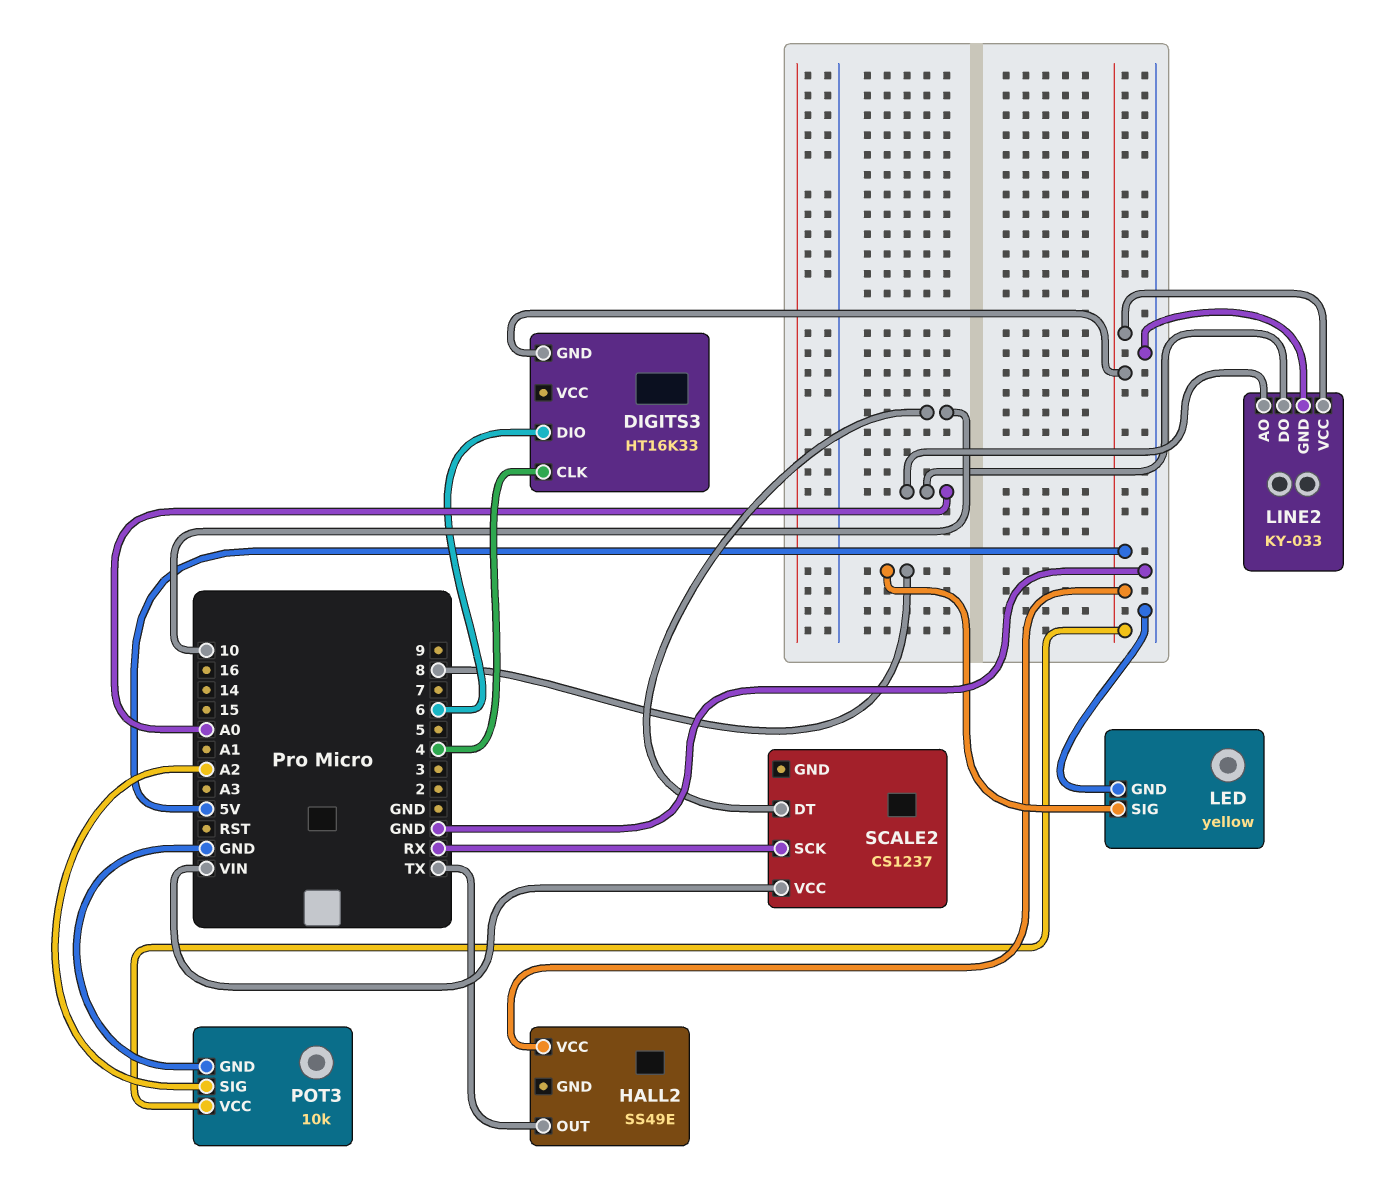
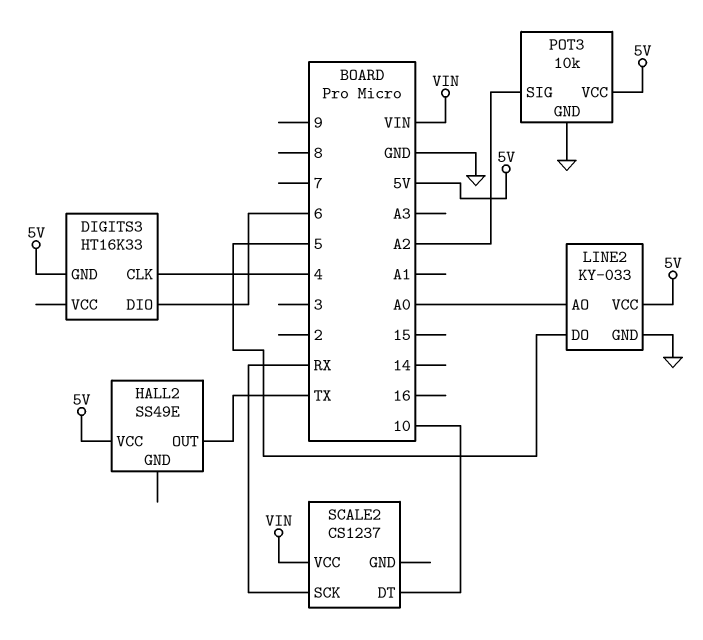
LED: yellow -> none
LED pin GND: GND -> none
LED pin SIG: 8 -> none
LINE2 pin DO: A0 -> 5

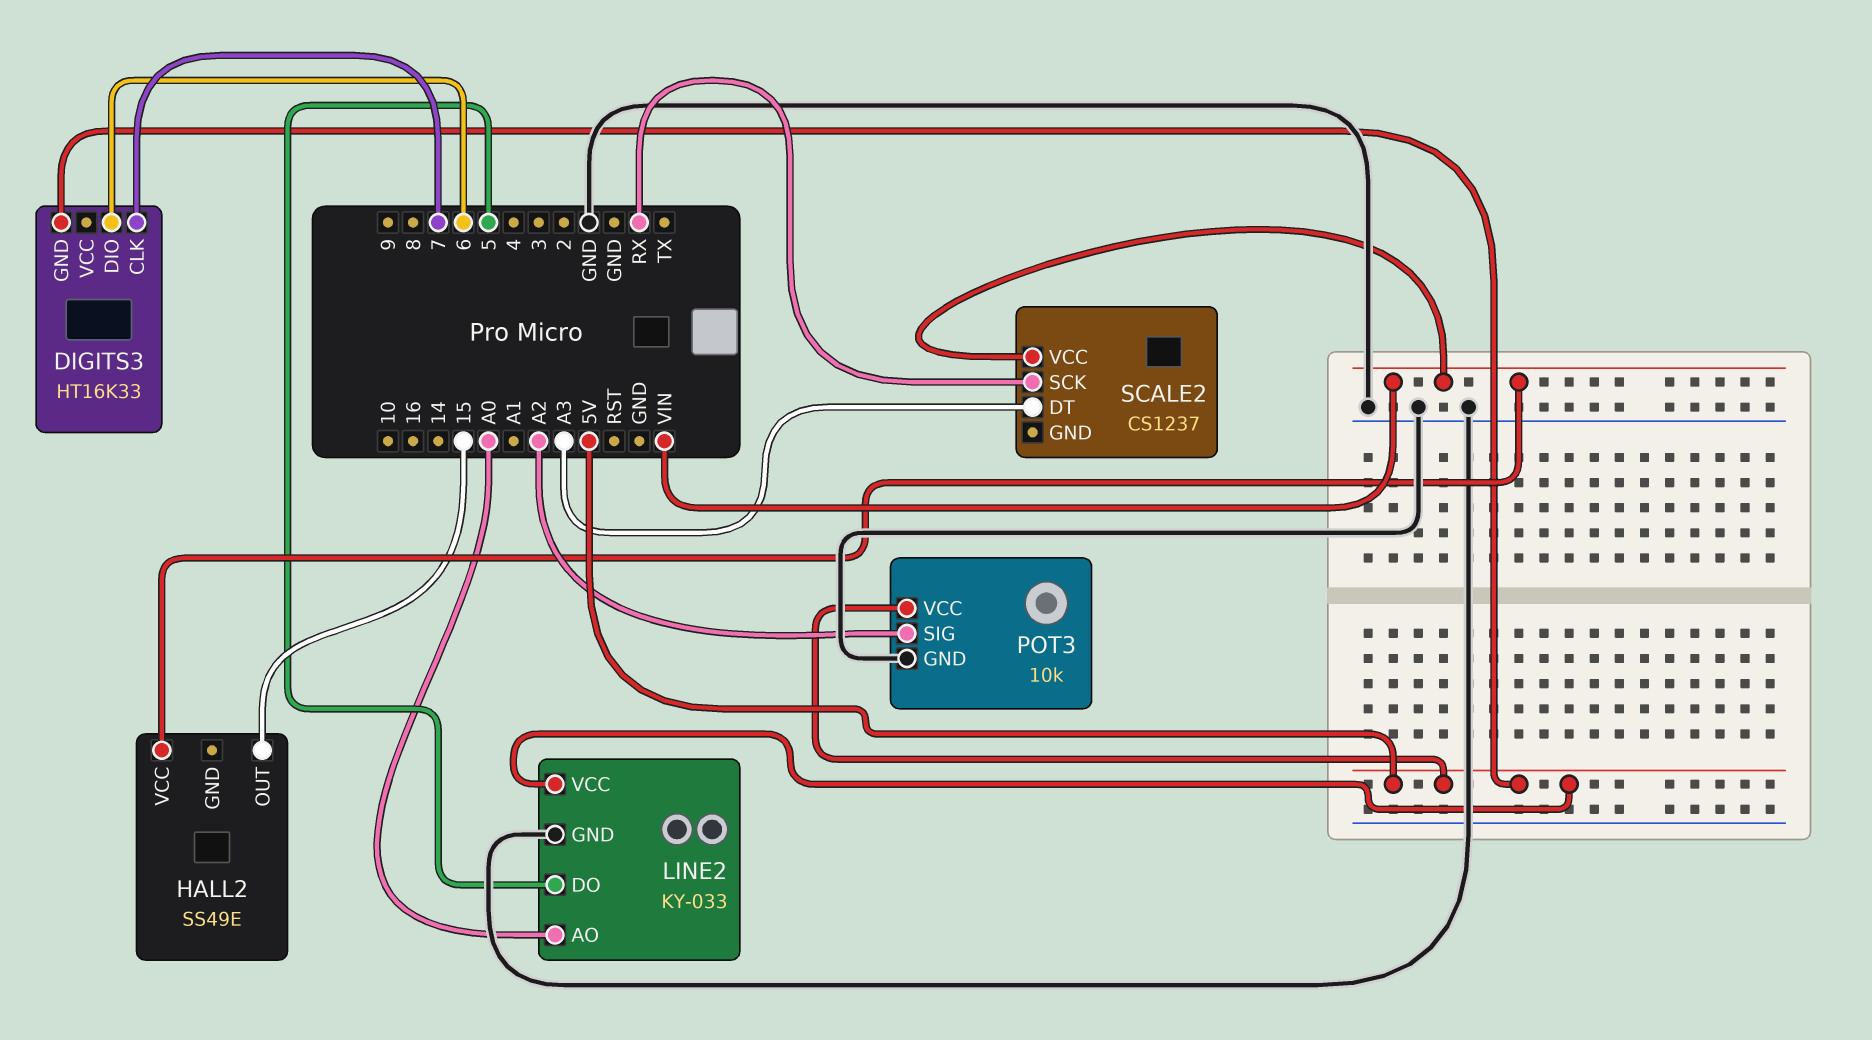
DIGITS3 pin CLK: 4 -> 7
HALL2 pin OUT: TX -> 15
HALL2 pin VCC: 5V -> VIN
SCALE2 pin DT: 10 -> A3

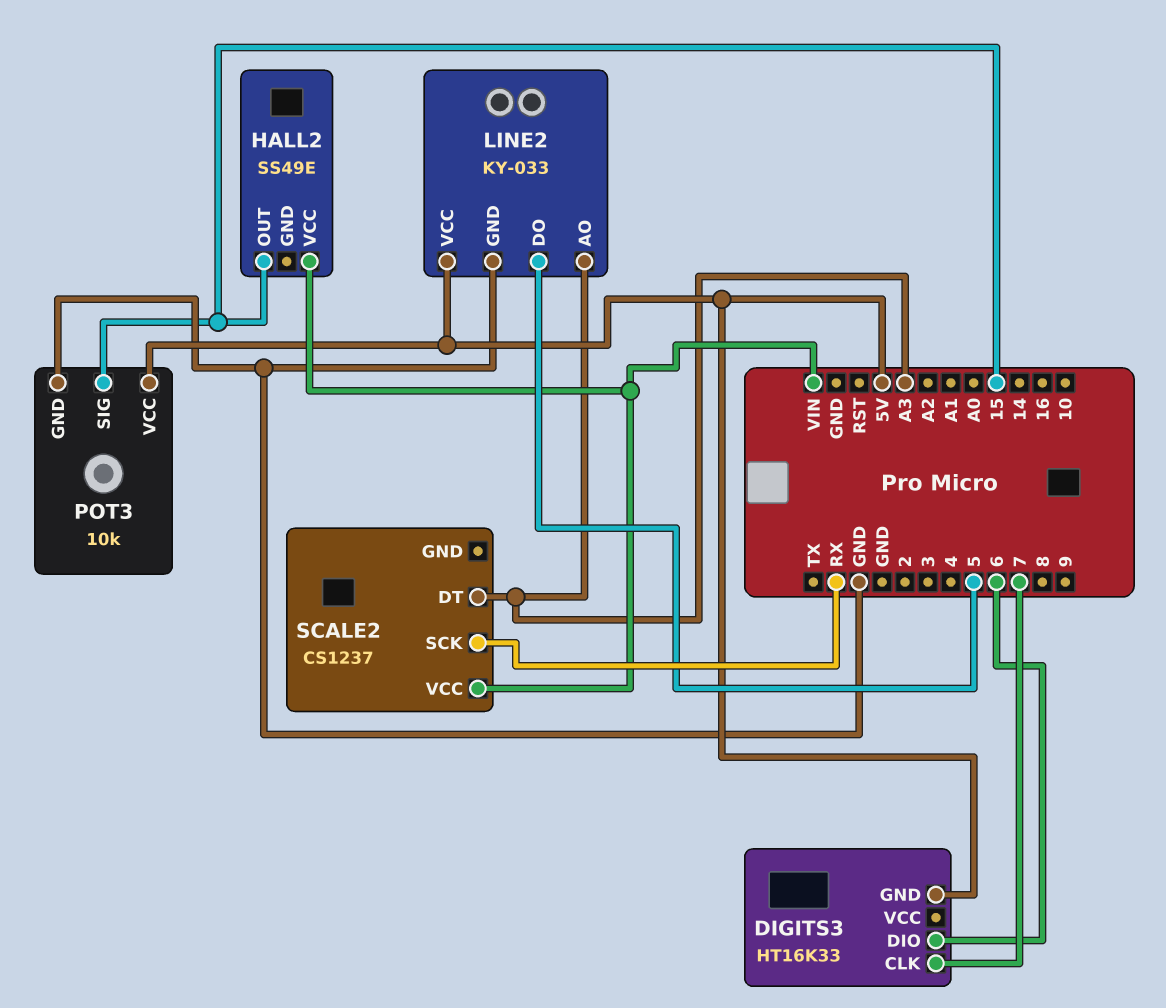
LINE2 pin AO: A0 -> A3
POT3 pin SIG: A2 -> 15

